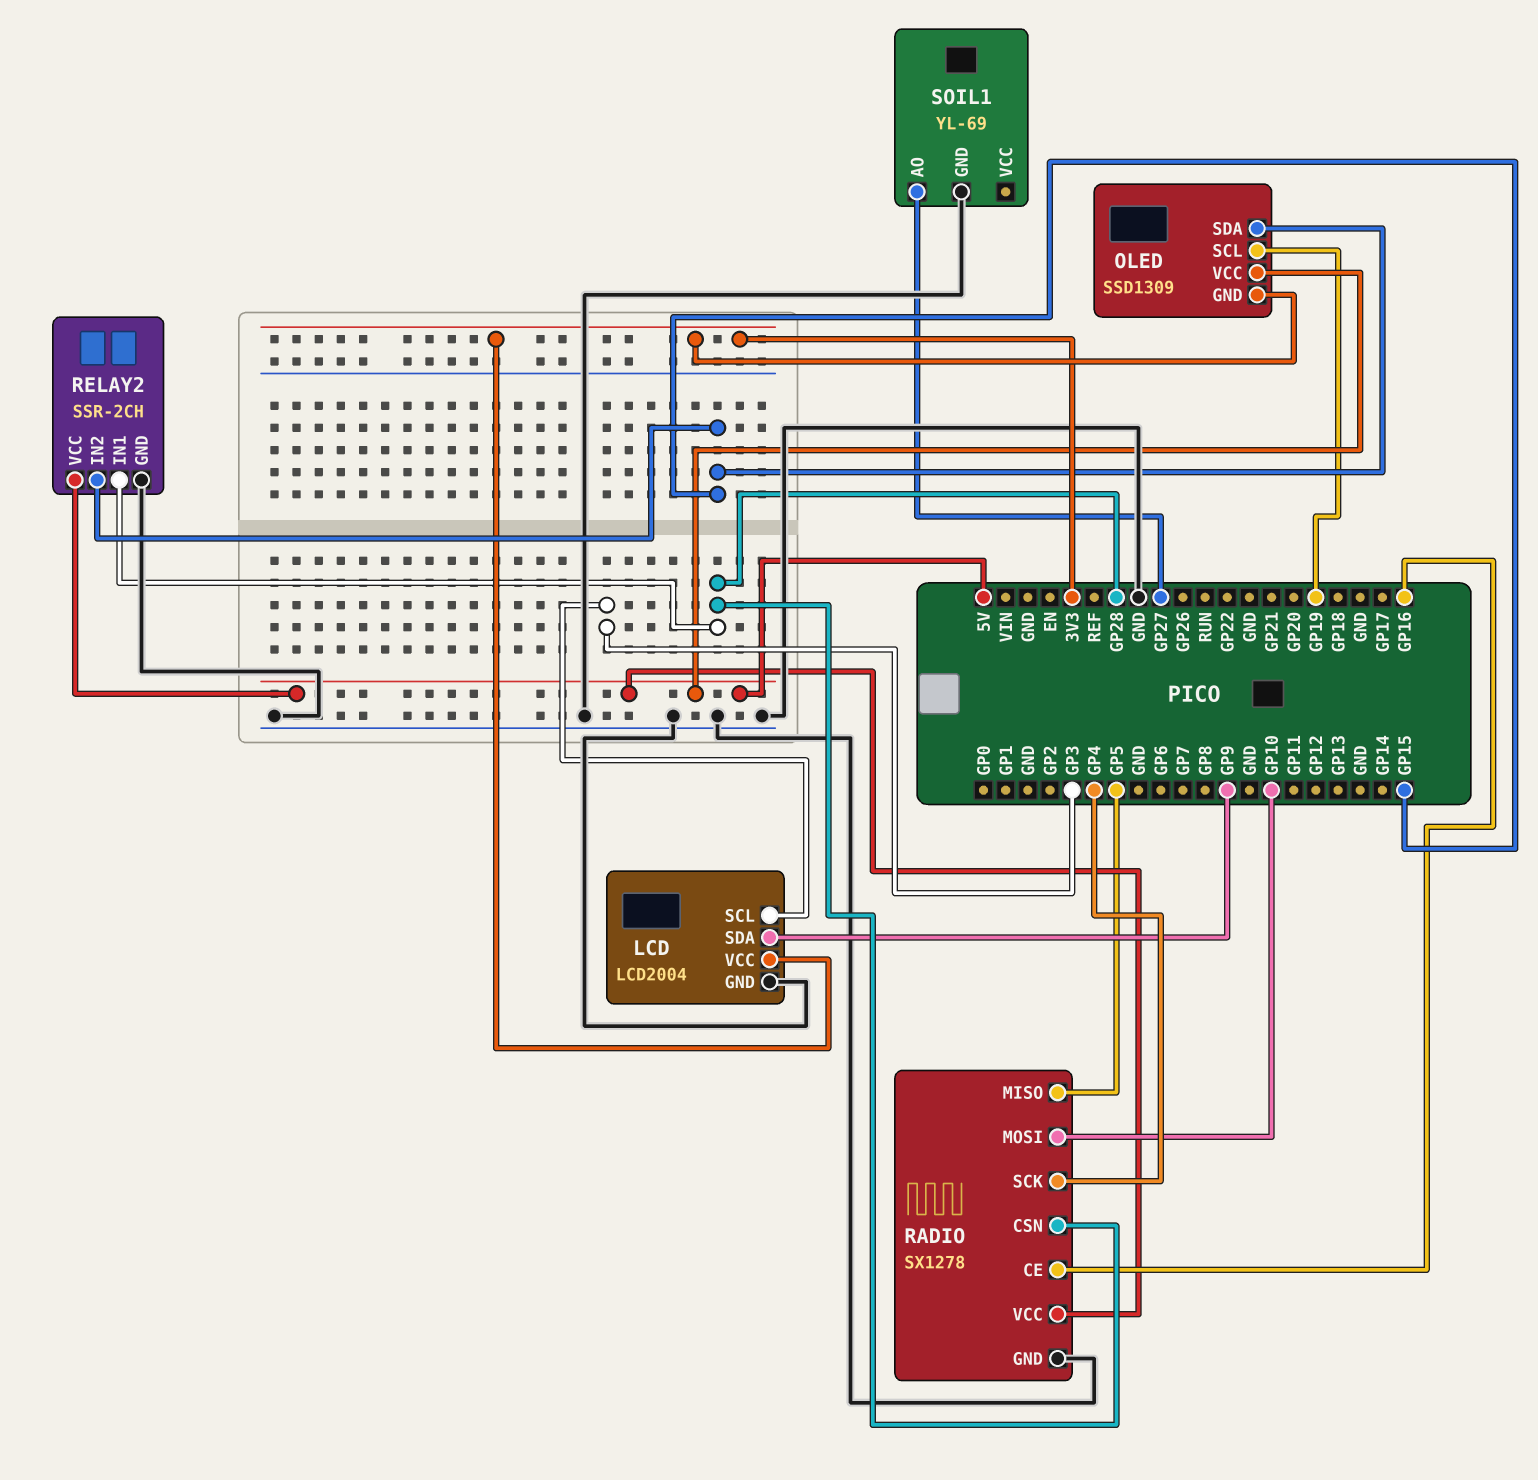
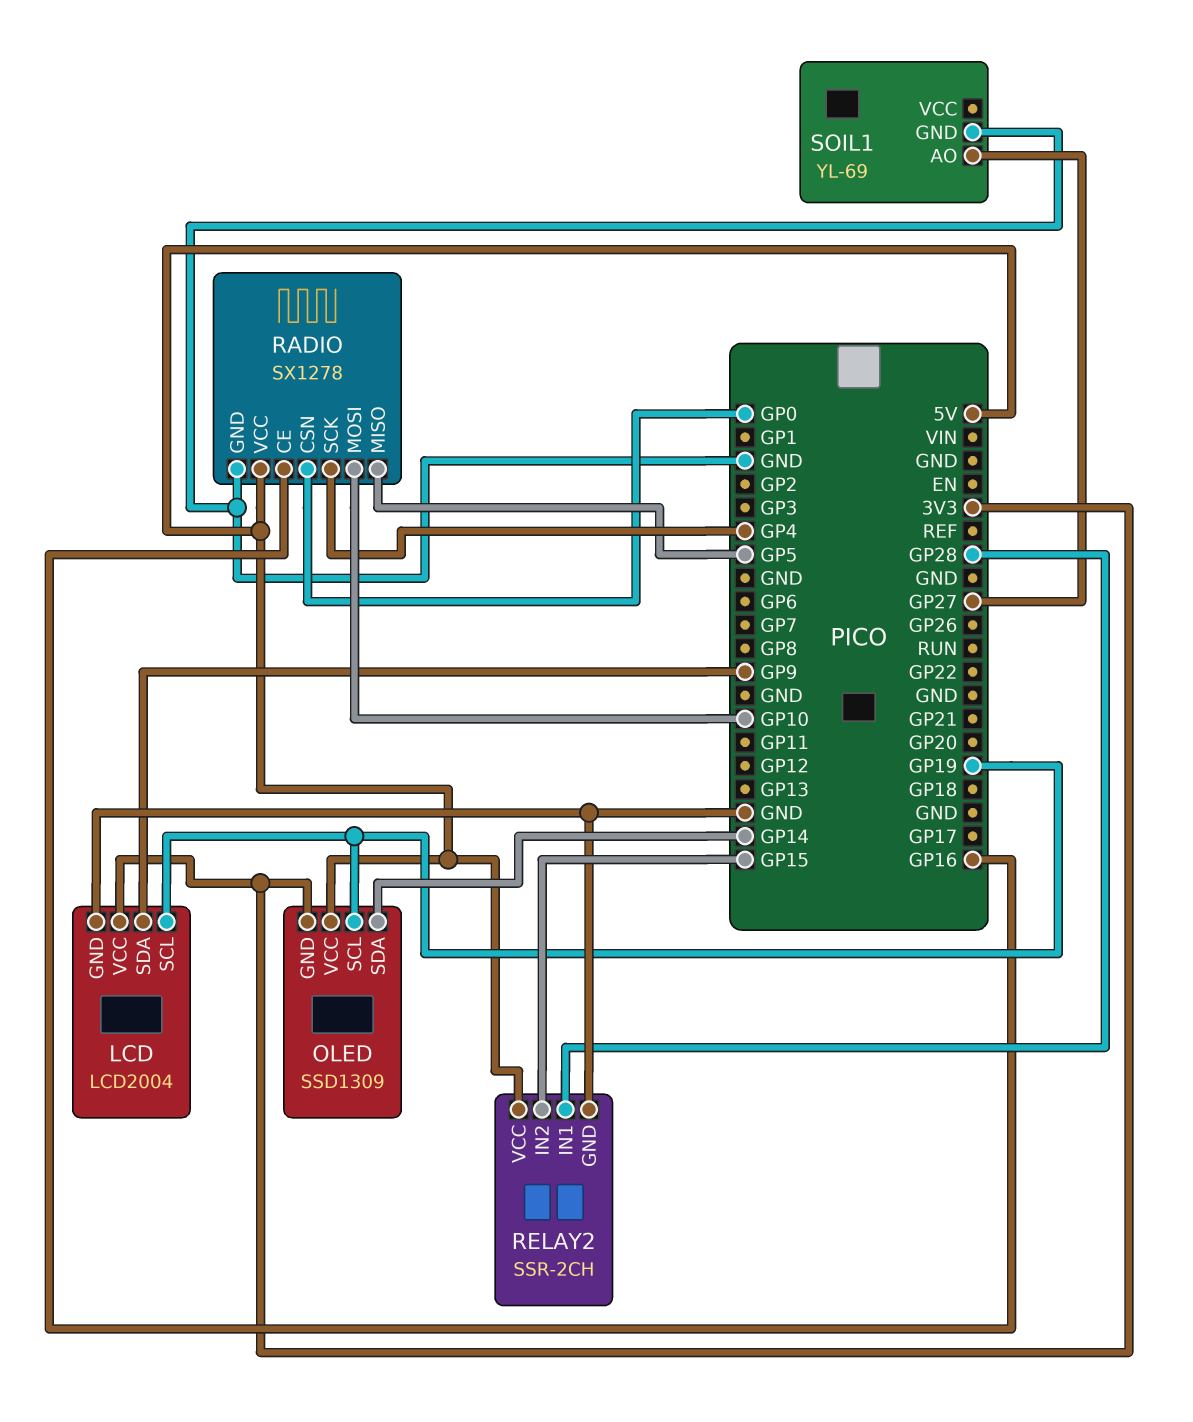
LCD pin SCL: GP3 -> GP19
OLED pin SDA: GP15 -> GP14
RADIO pin CSN: GP28 -> GP0

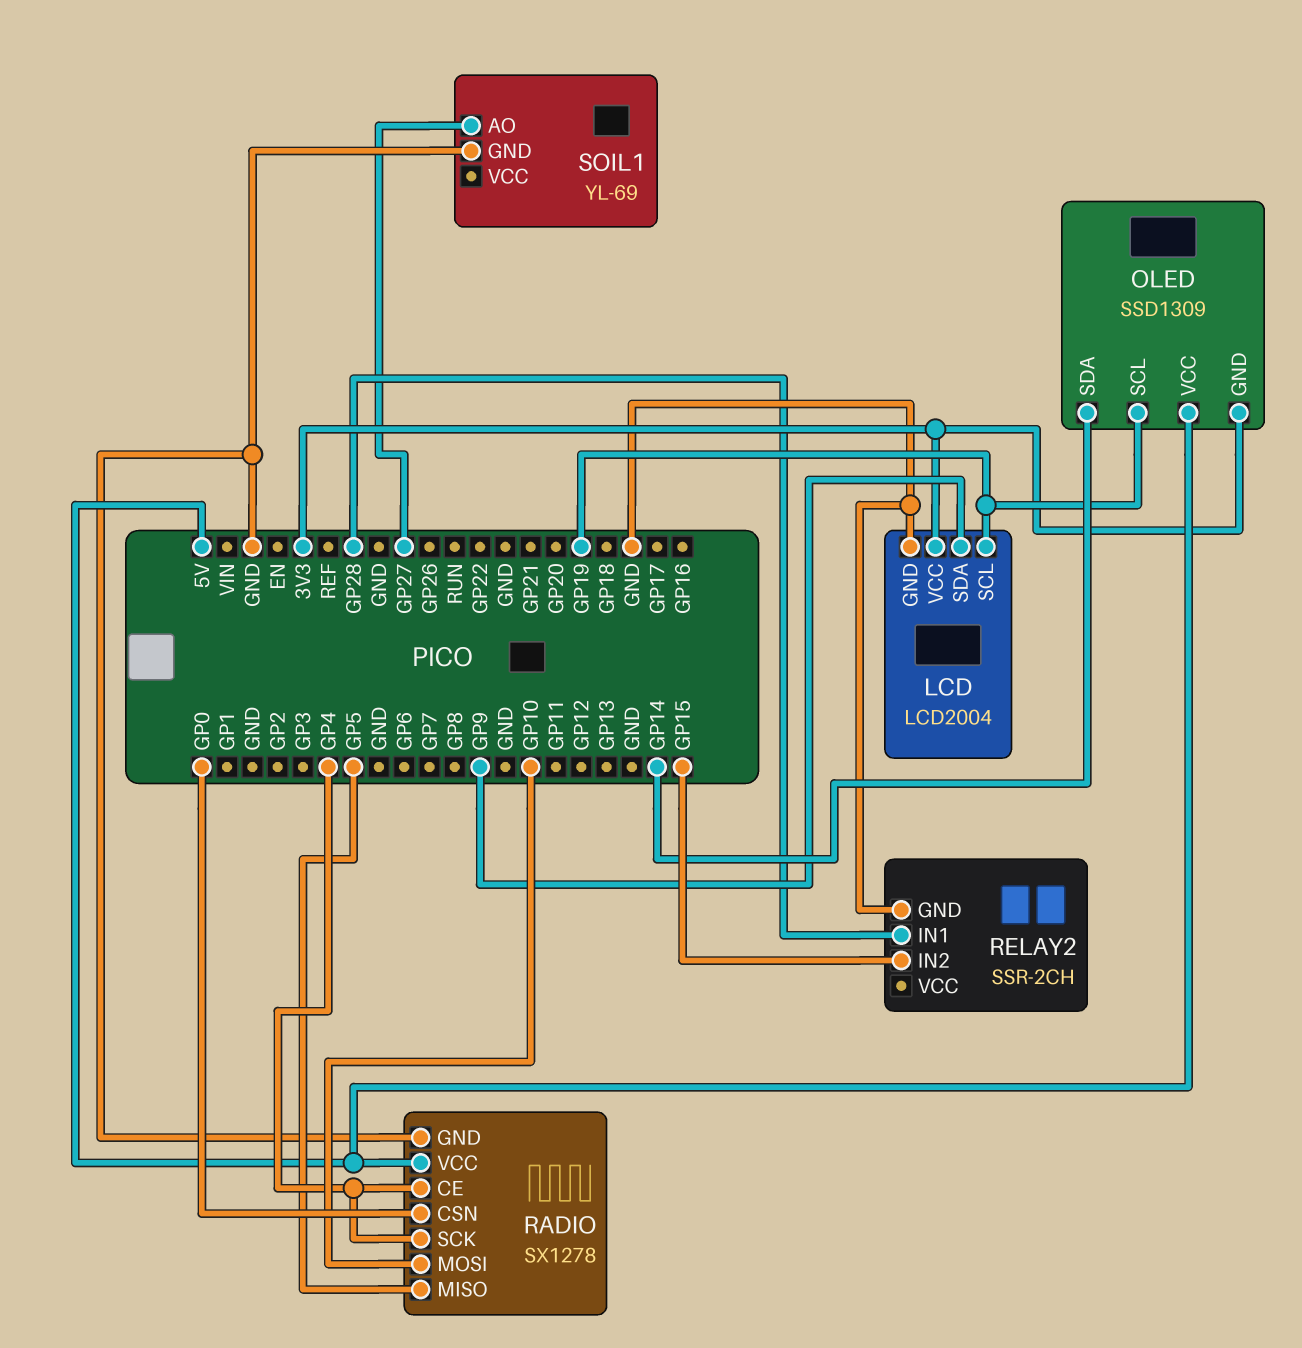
RADIO pin CE: GP16 -> GP4
RELAY2 pin VCC: 5V -> none

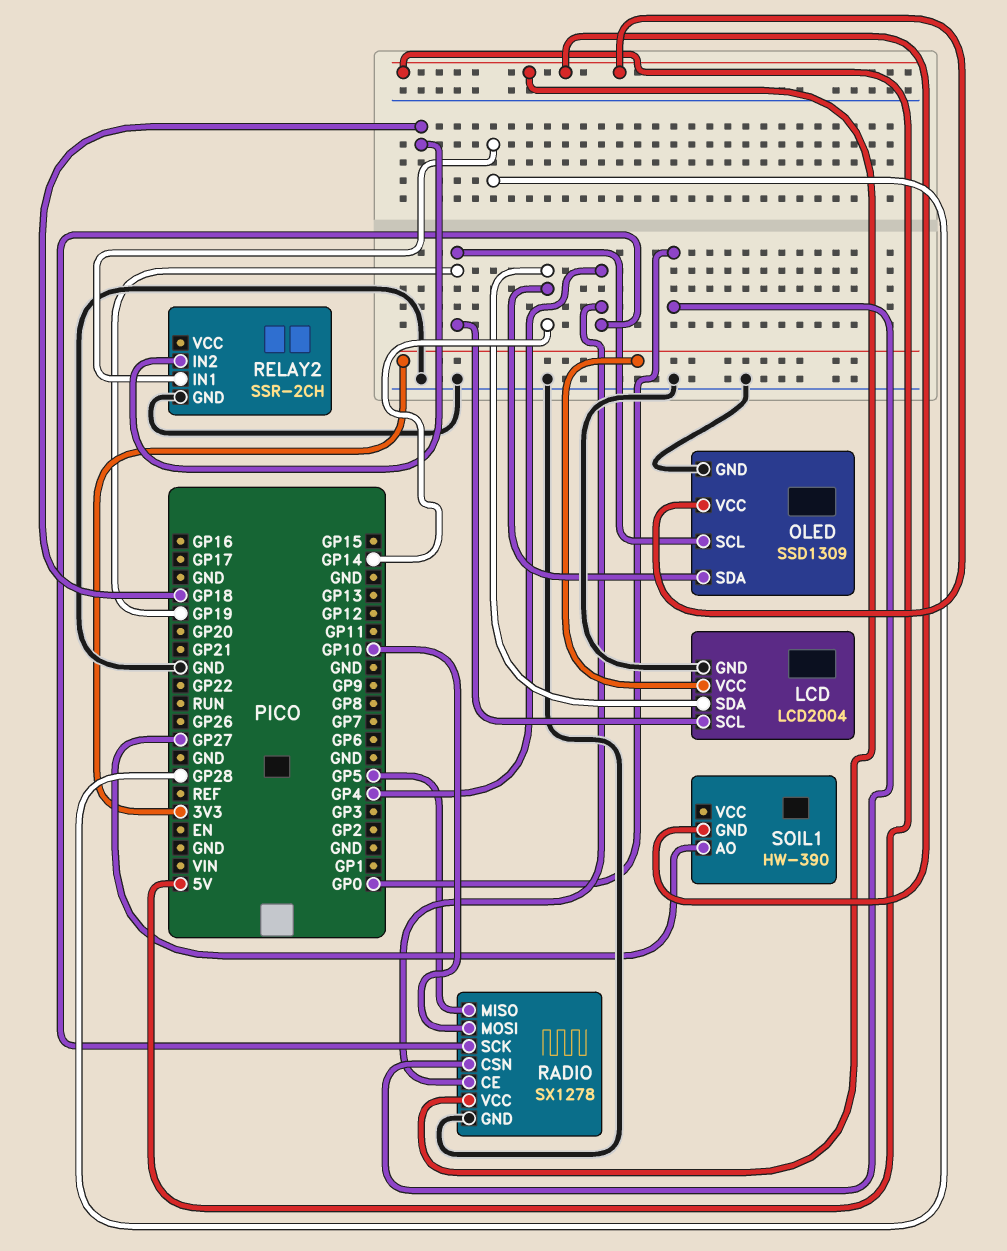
LCD pin SDA: GP9 -> GP14
OLED pin GND: 3V3 -> GND
RELAY2 pin IN2: GP15 -> GP18
SOIL1: YL-69 -> HW-390
SOIL1 pin GND: GND -> 5V

